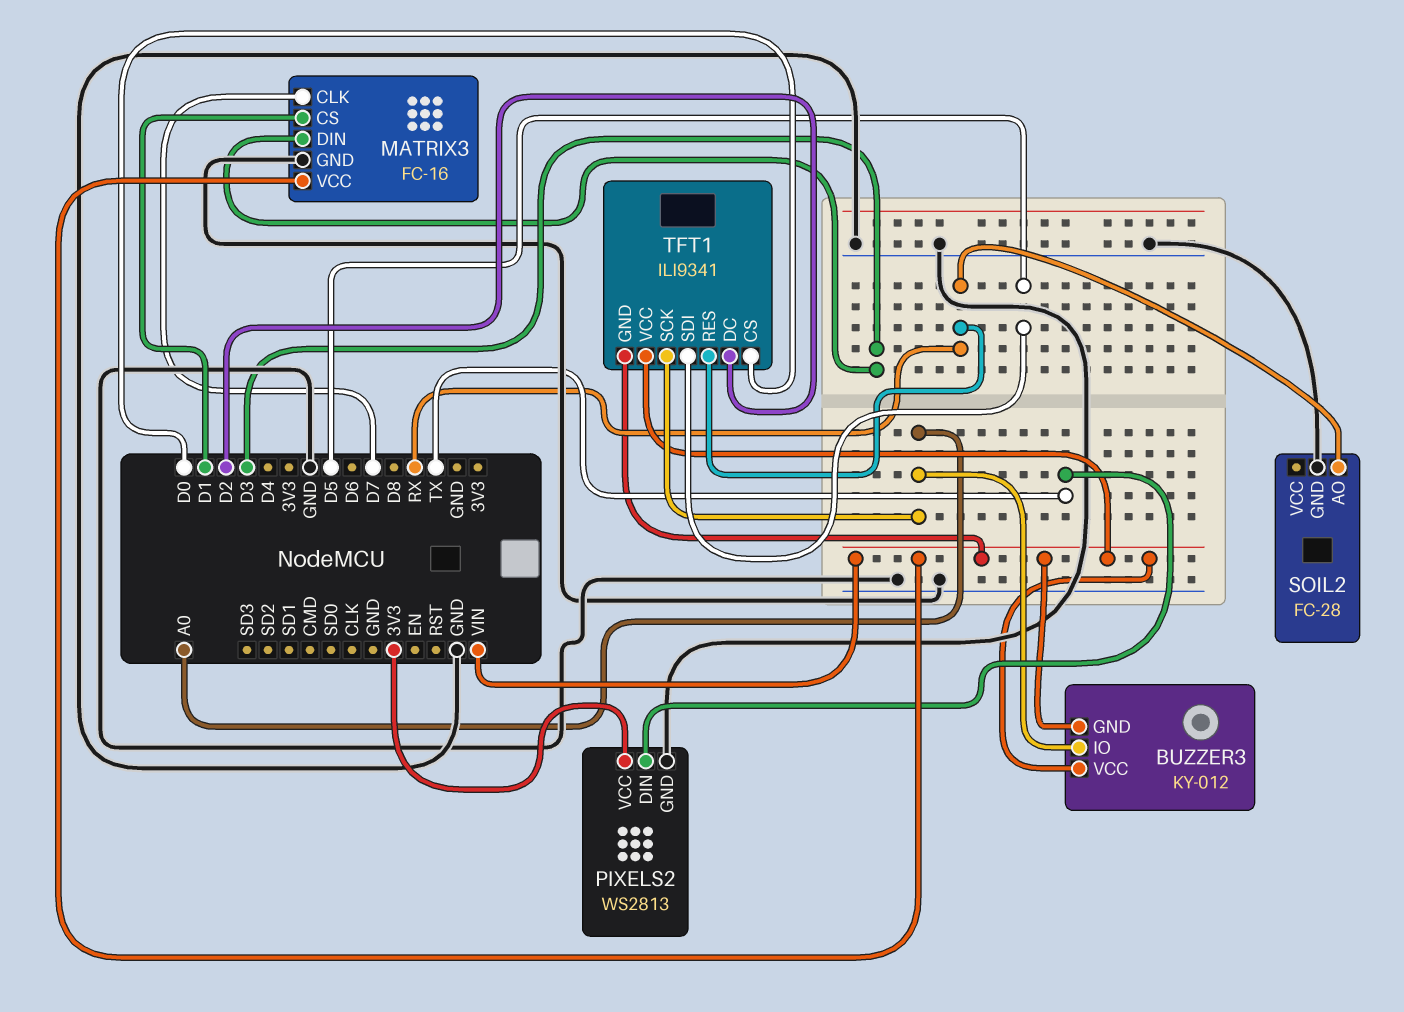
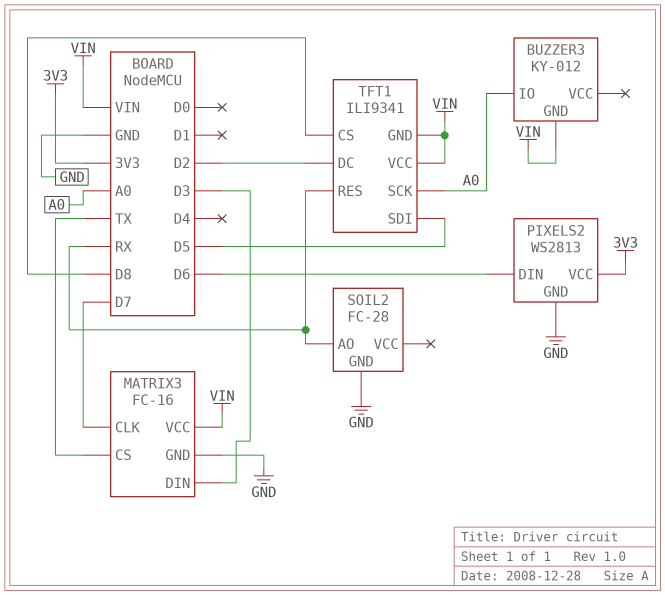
BUZZER3 pin VCC: VIN -> none
MATRIX3 pin CS: D1 -> TX
PIXELS2 pin DIN: TX -> D6
TFT1 pin CS: D0 -> D8

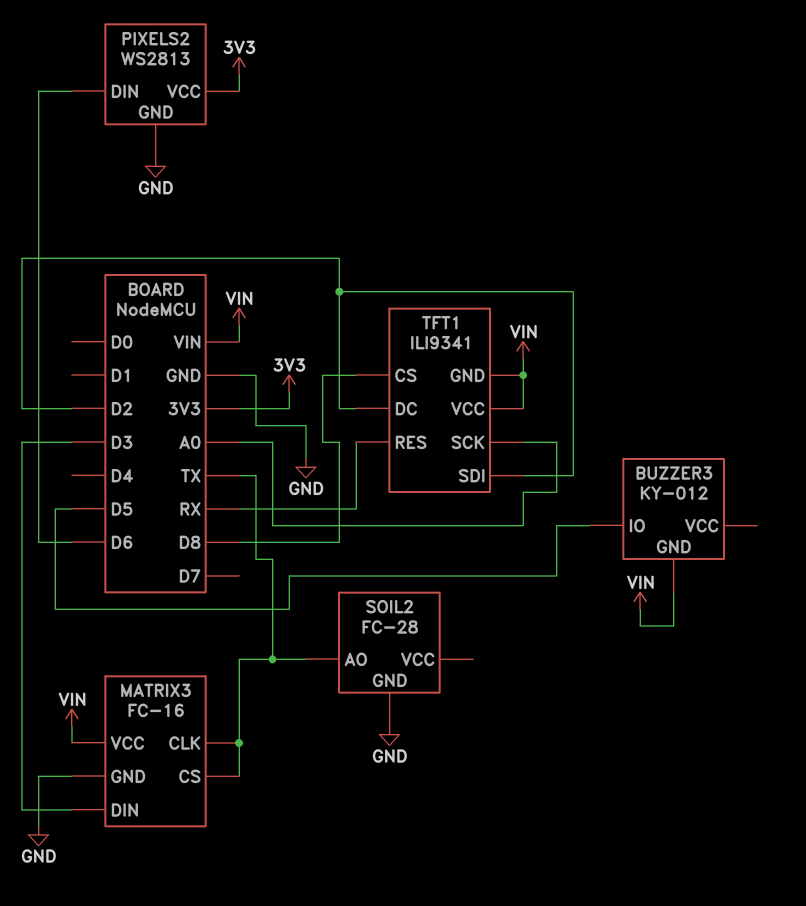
BUZZER3 pin IO: A0 -> D5
MATRIX3 pin CLK: D7 -> TX
SOIL2 pin AO: RX -> TX
TFT1 pin SDI: D5 -> D2

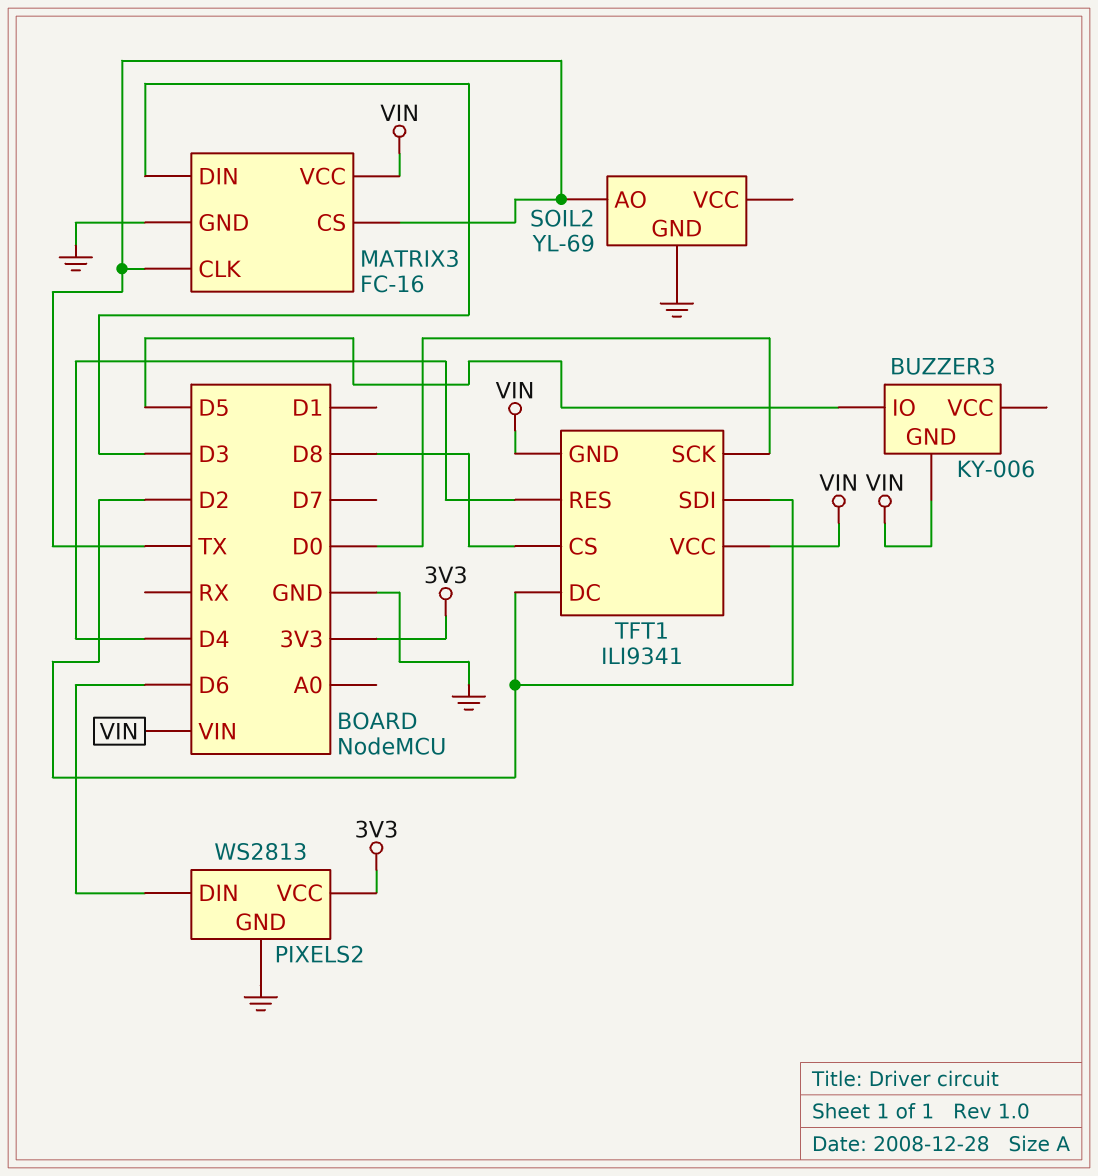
BUZZER3: KY-012 -> KY-006
SOIL2: FC-28 -> YL-69
TFT1 pin RES: RX -> D4
TFT1 pin SCK: A0 -> D0

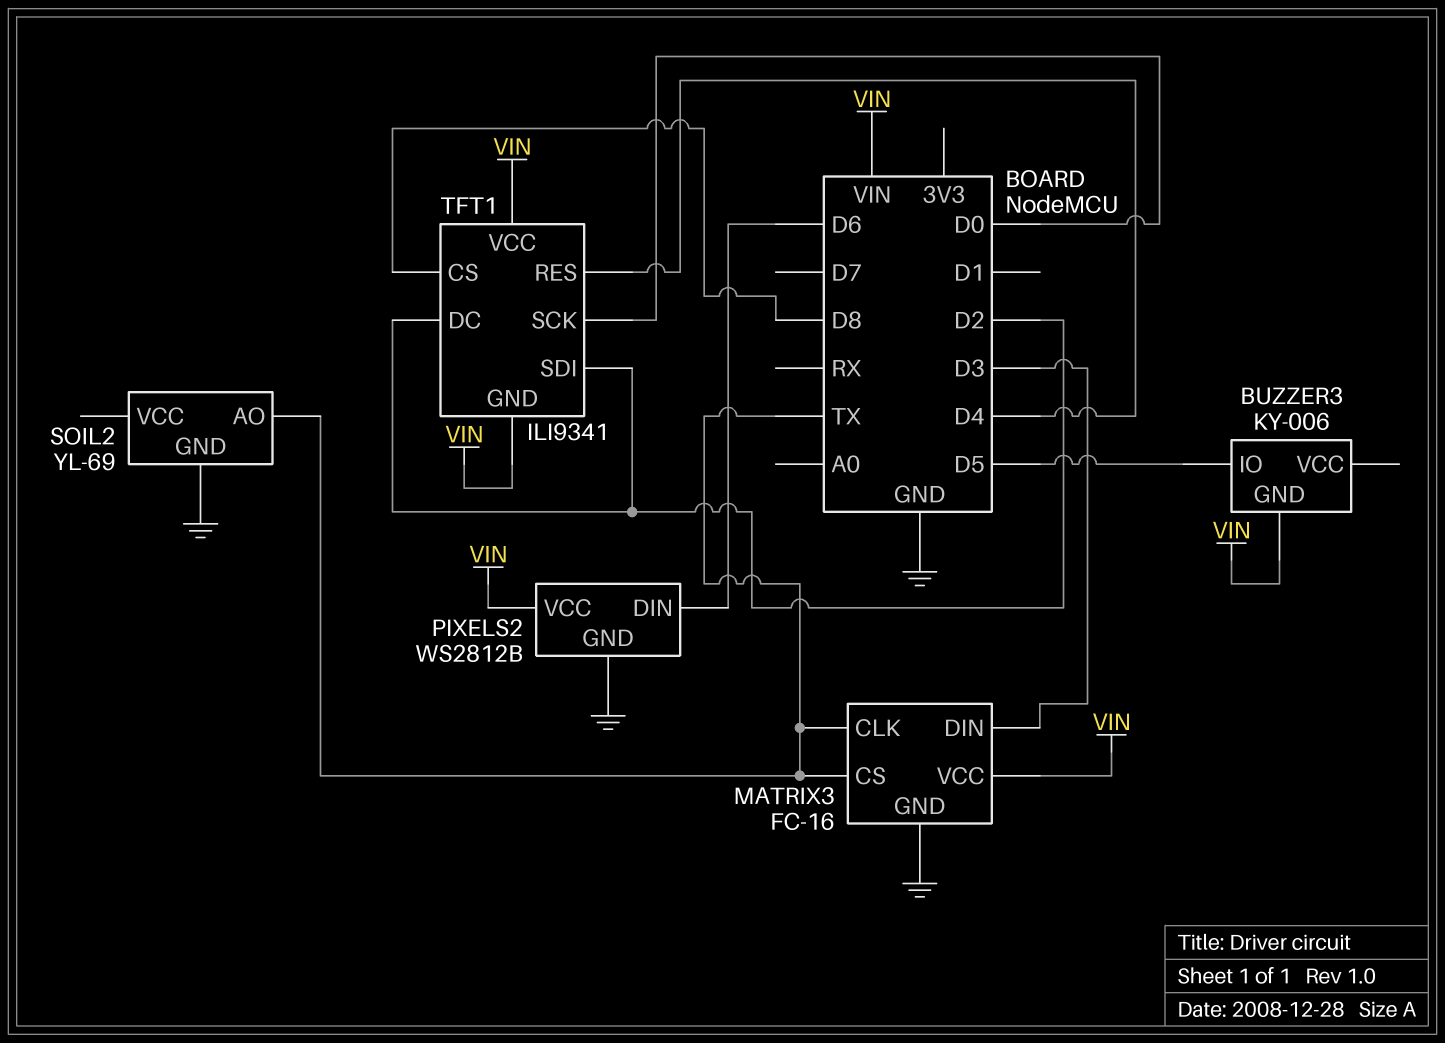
PIXELS2: WS2813 -> WS2812B
PIXELS2 pin VCC: 3V3 -> VIN

